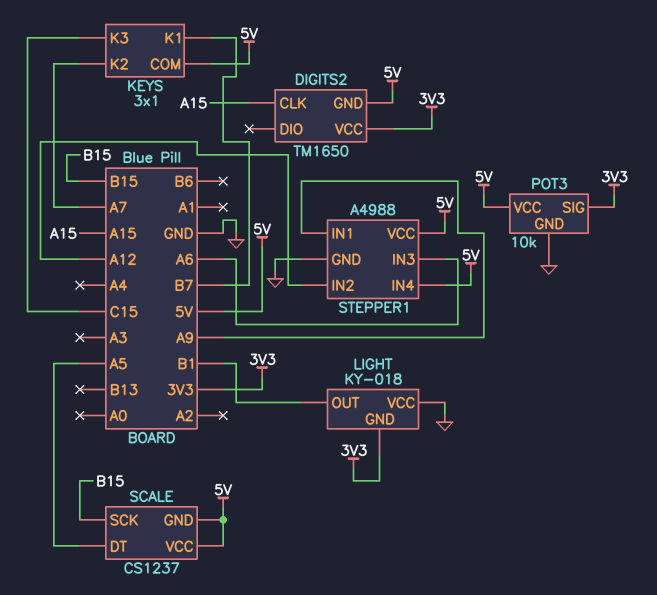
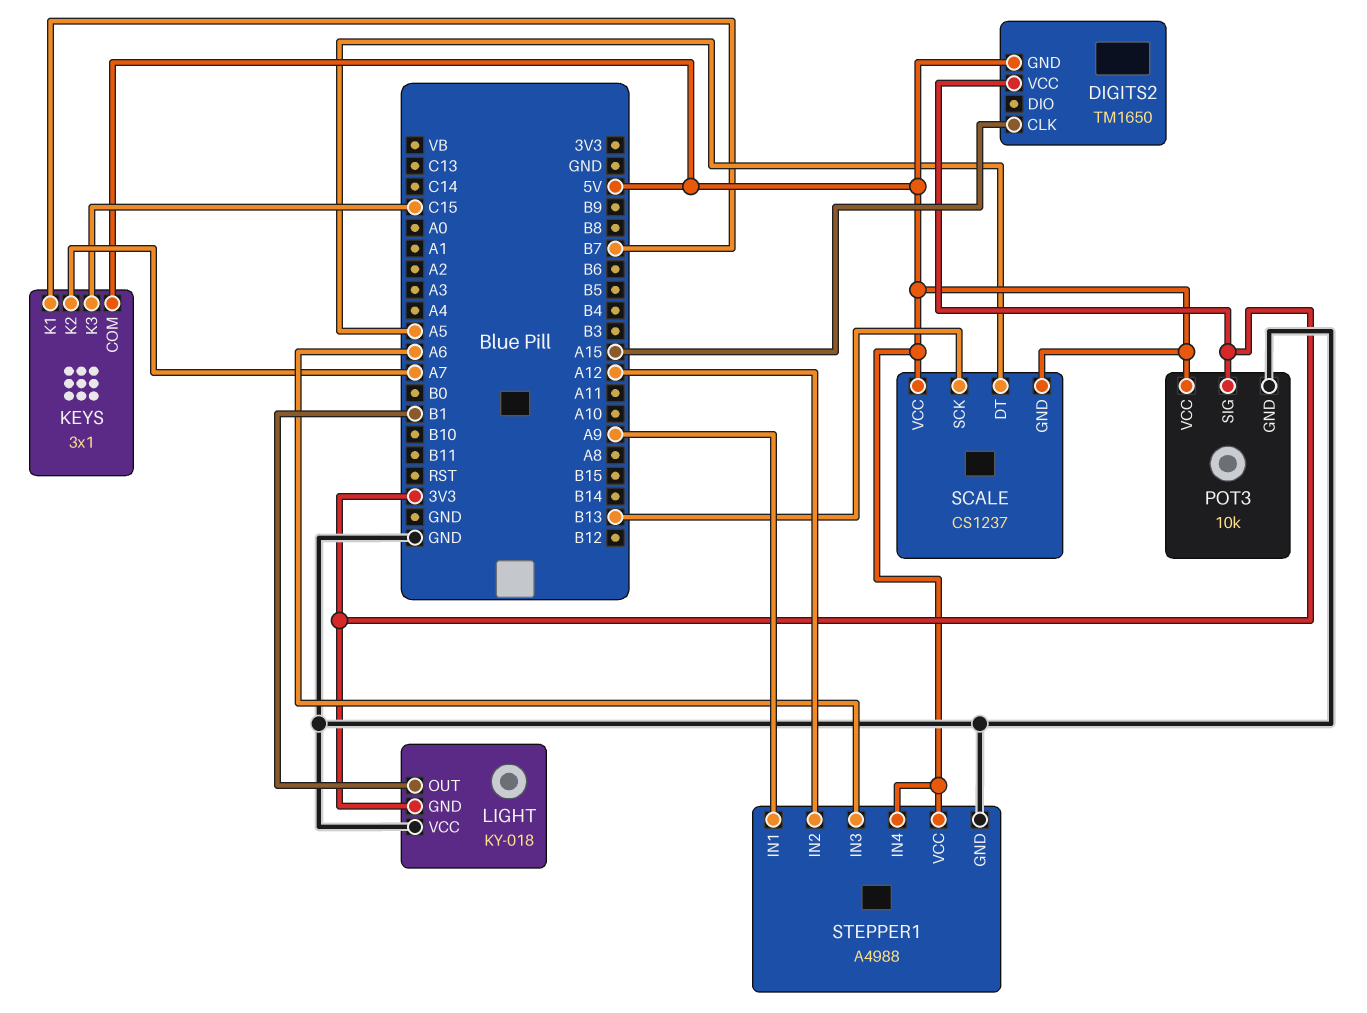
SCALE pin SCK: B15 -> B13

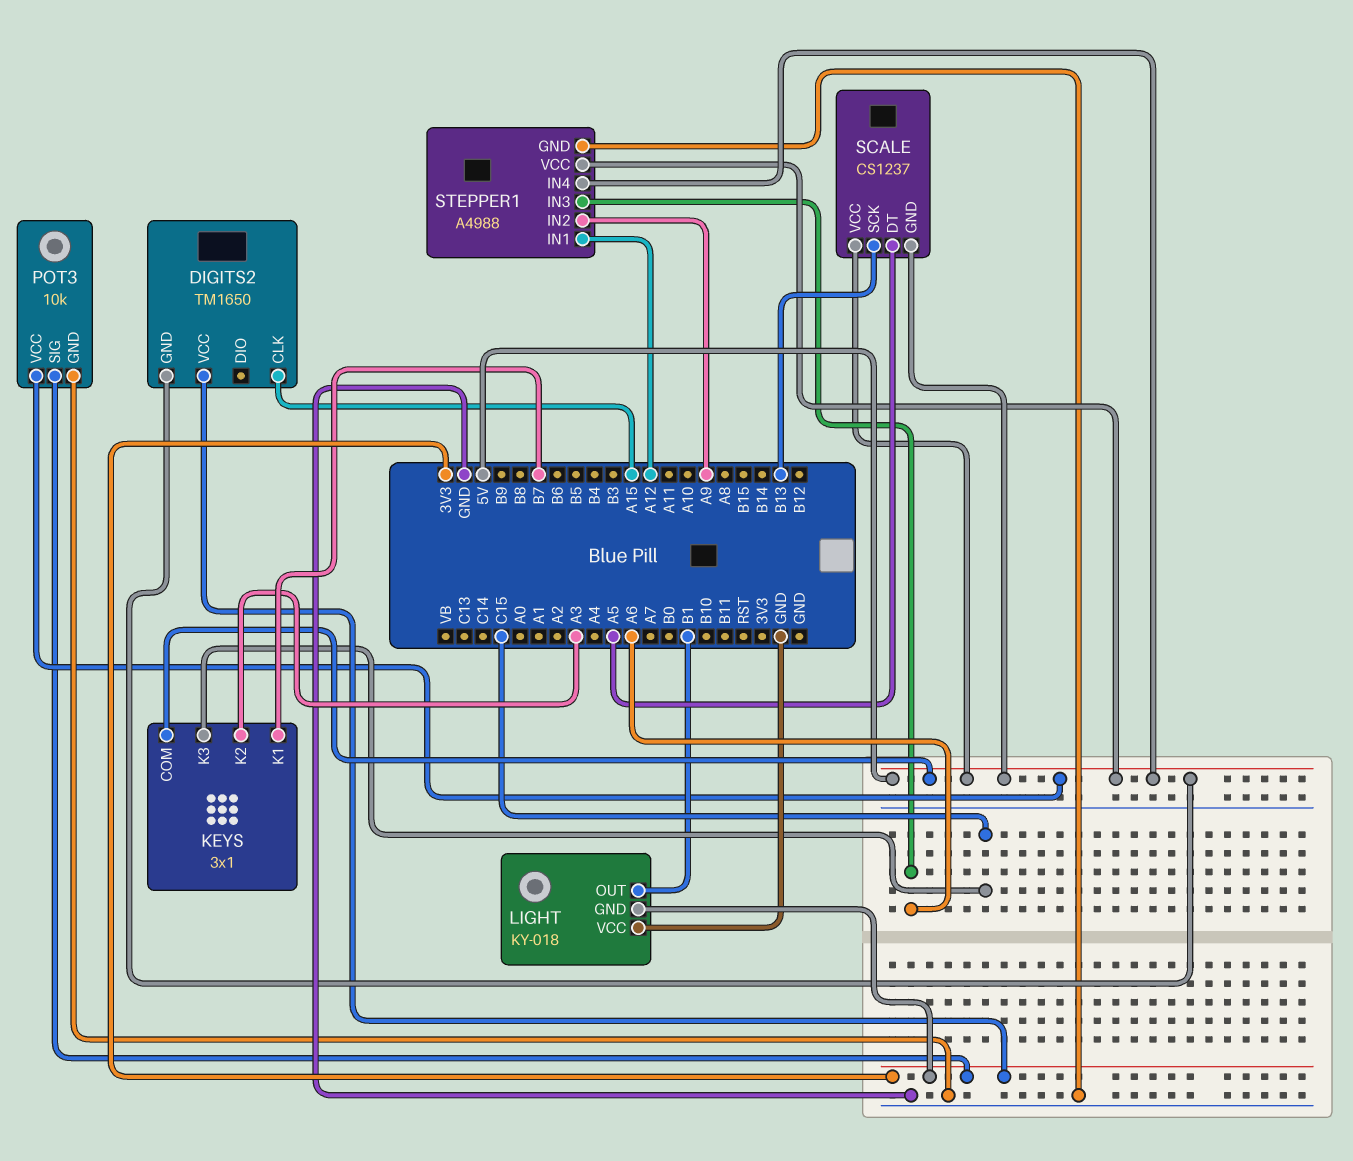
KEYS pin K2: A7 -> A3
STEPPER1 pin IN1: A9 -> A12
STEPPER1 pin IN2: A12 -> A9

